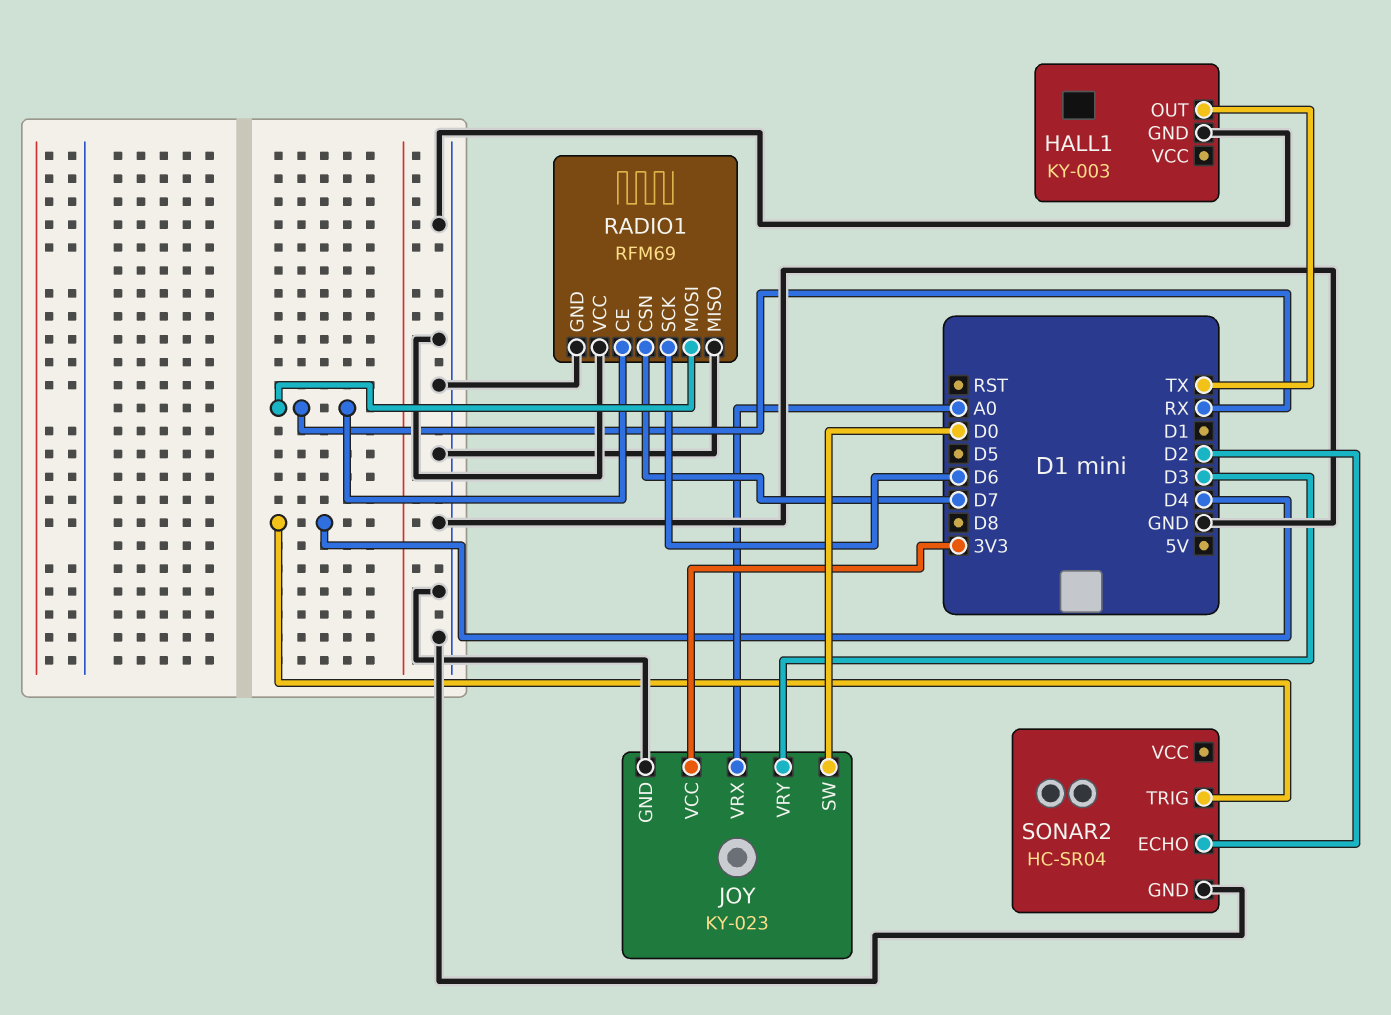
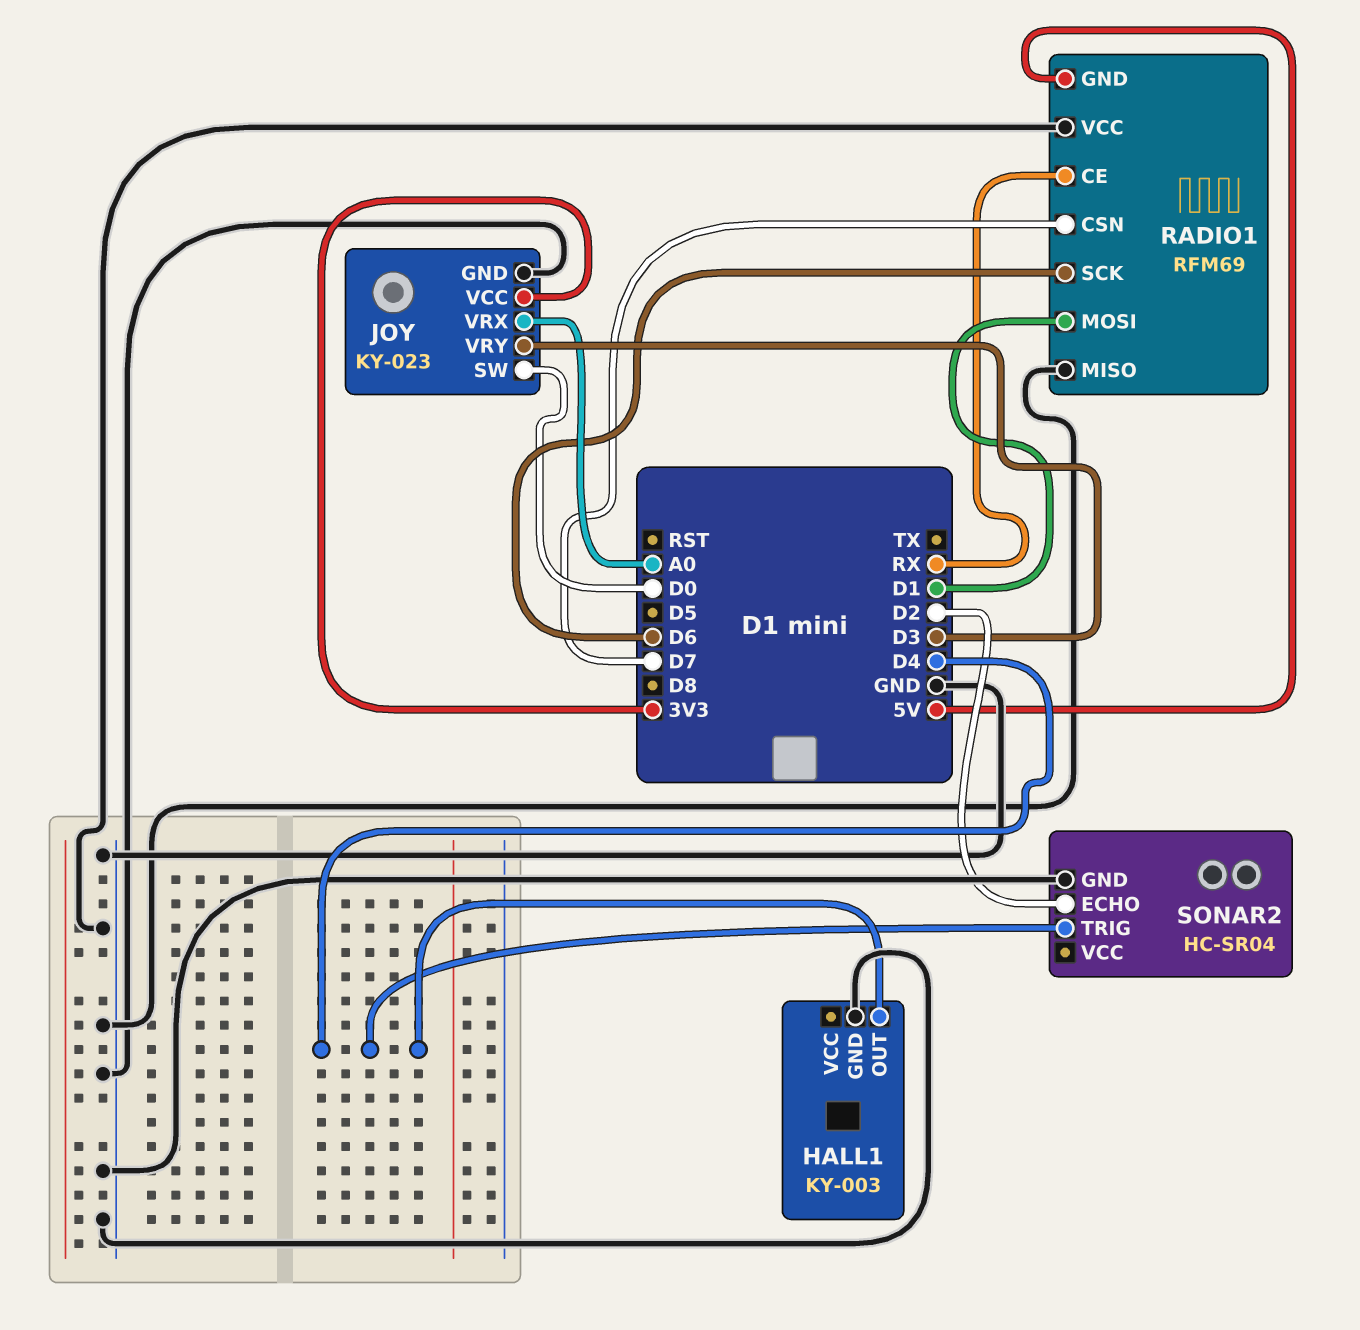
HALL1 pin OUT: TX -> D4
RADIO1 pin GND: GND -> 5V
RADIO1 pin MOSI: RX -> D1

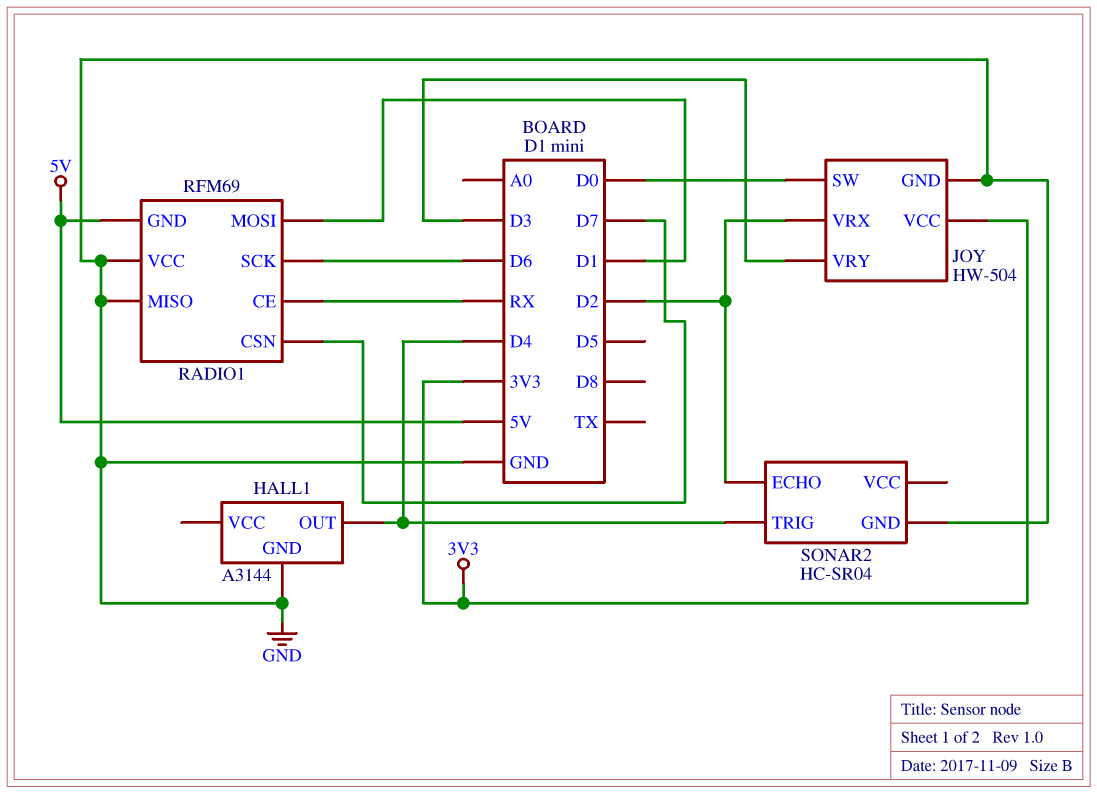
HALL1: KY-003 -> A3144
JOY: KY-023 -> HW-504
JOY pin VRX: A0 -> D2

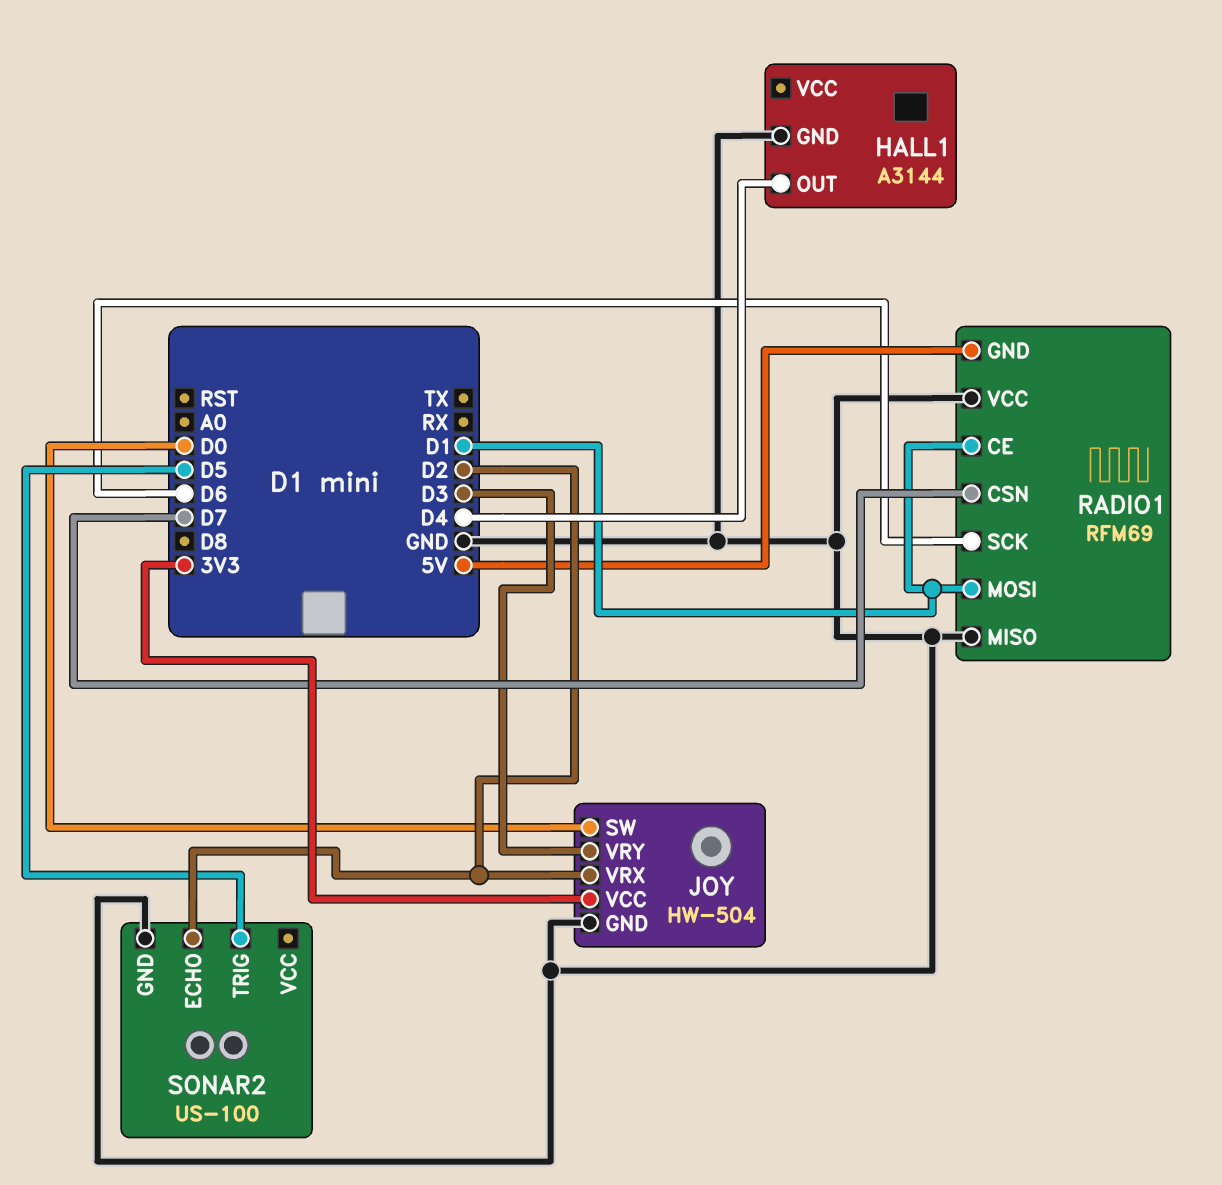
RADIO1 pin CE: RX -> D1
SONAR2: HC-SR04 -> US-100
SONAR2 pin TRIG: D4 -> D5

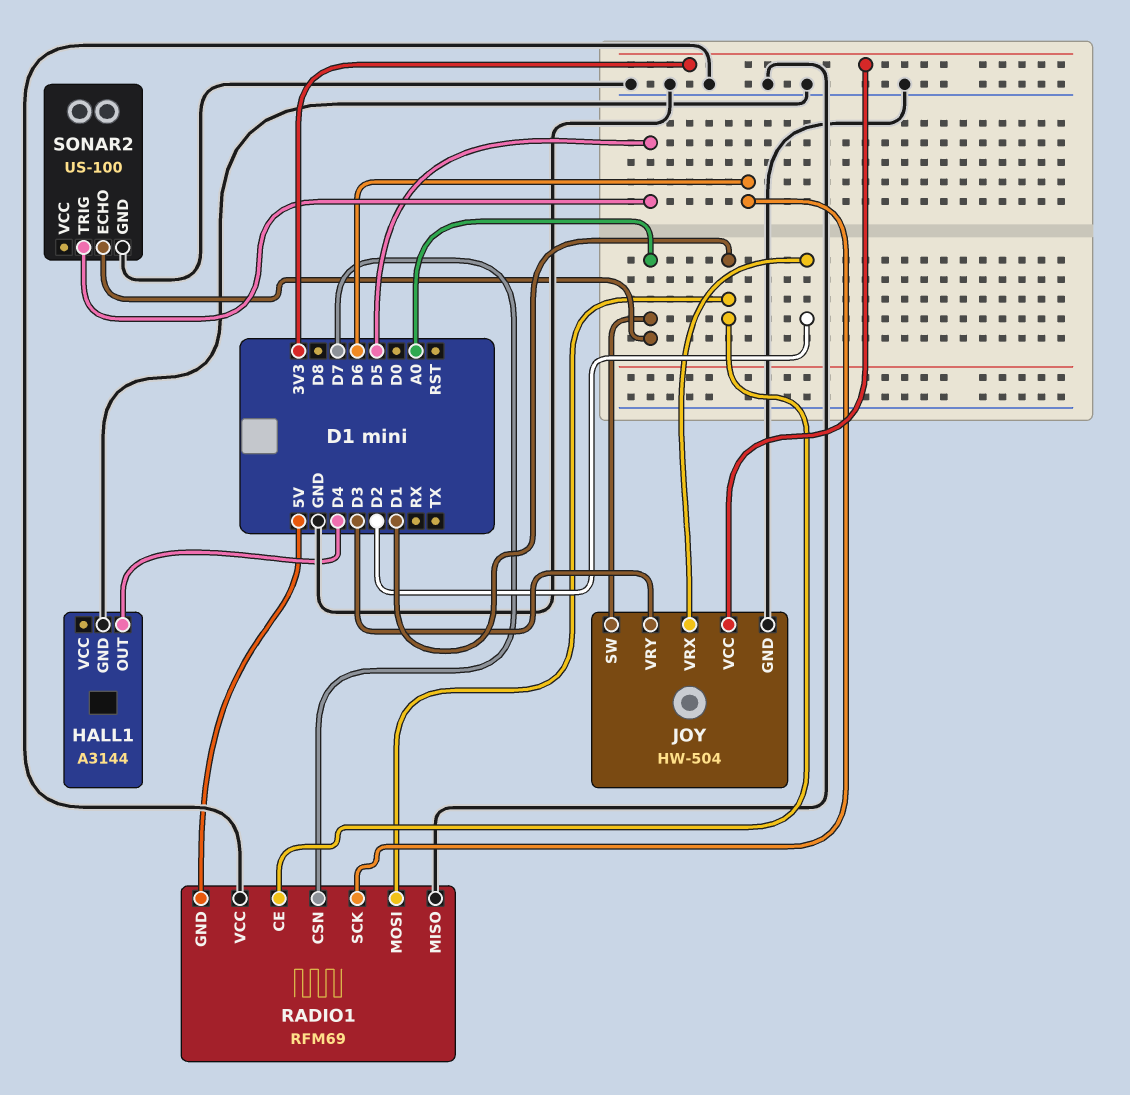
JOY pin SW: D0 -> A0
SONAR2 pin ECHO: D2 -> A0

